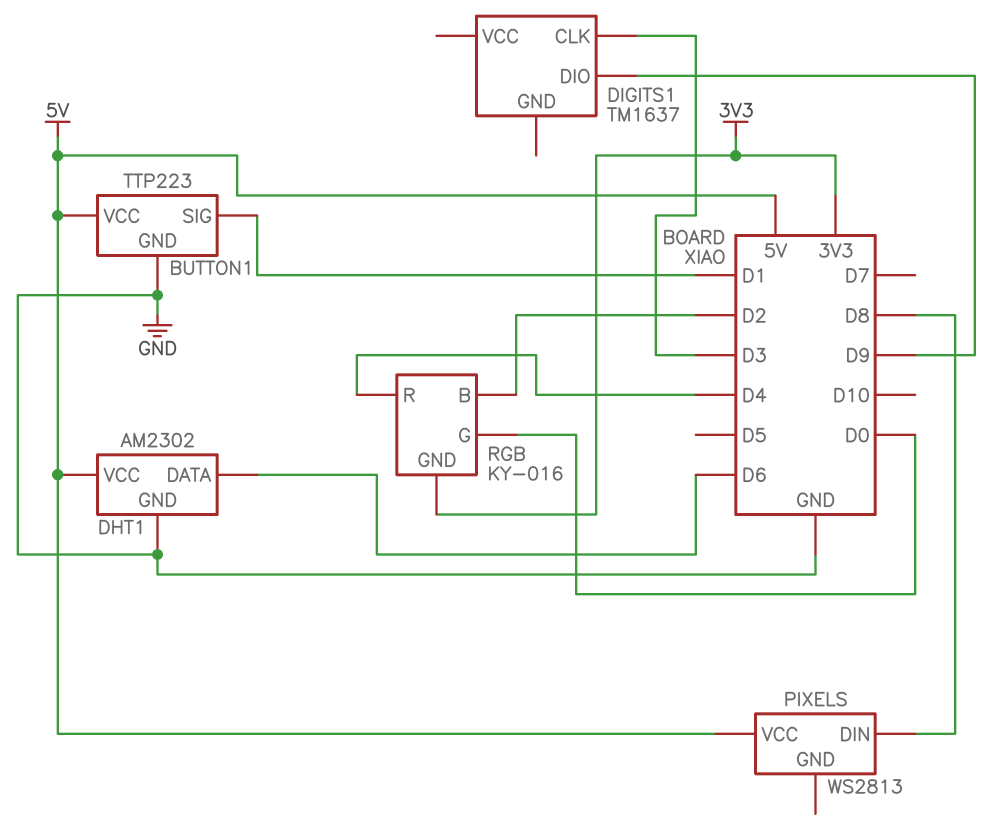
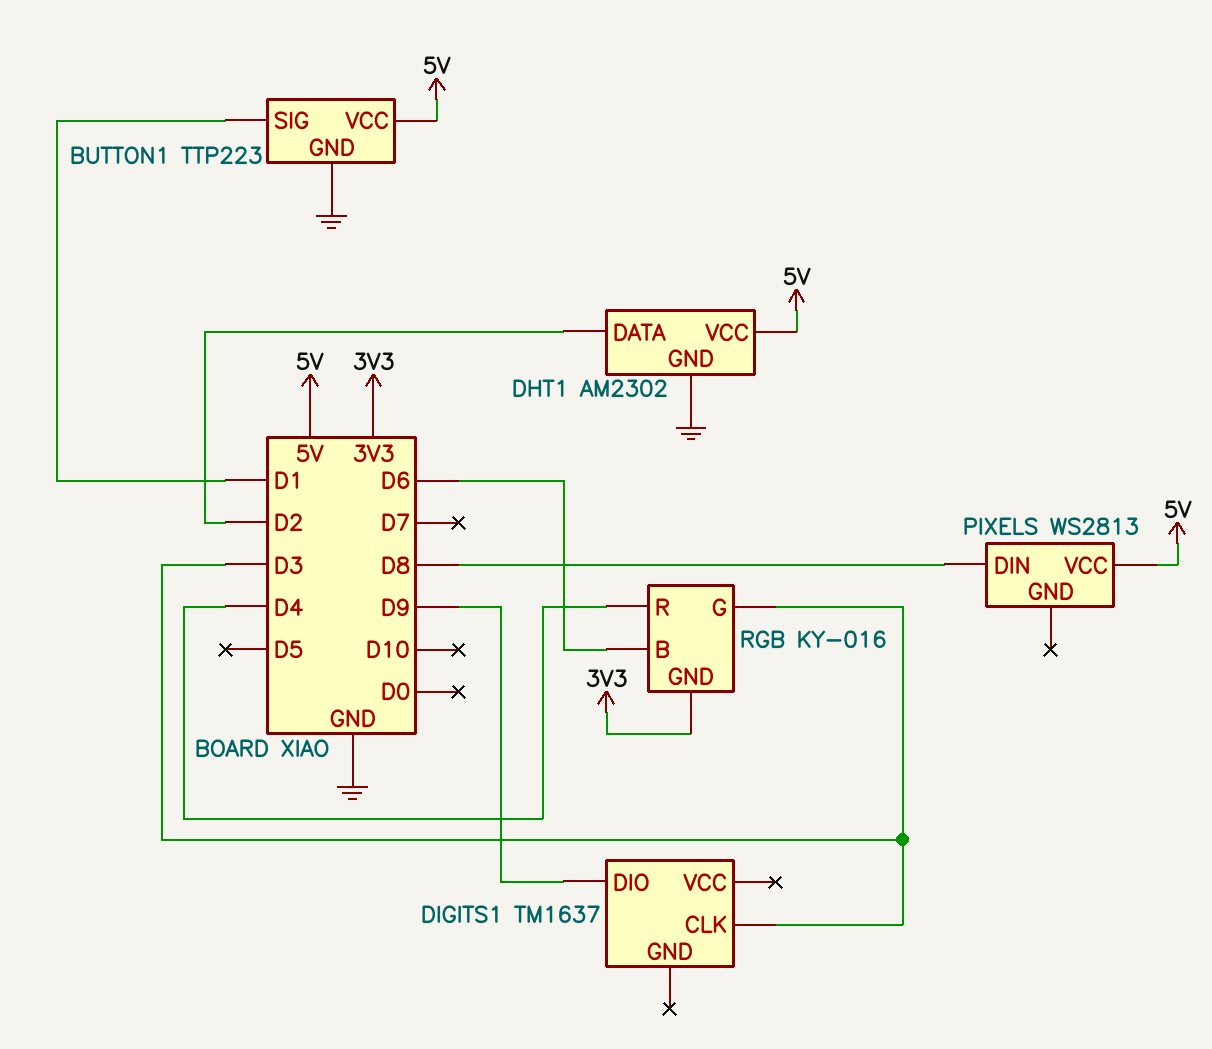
DHT1 pin DATA: D6 -> D2
RGB pin B: D2 -> D6
RGB pin G: D0 -> D3

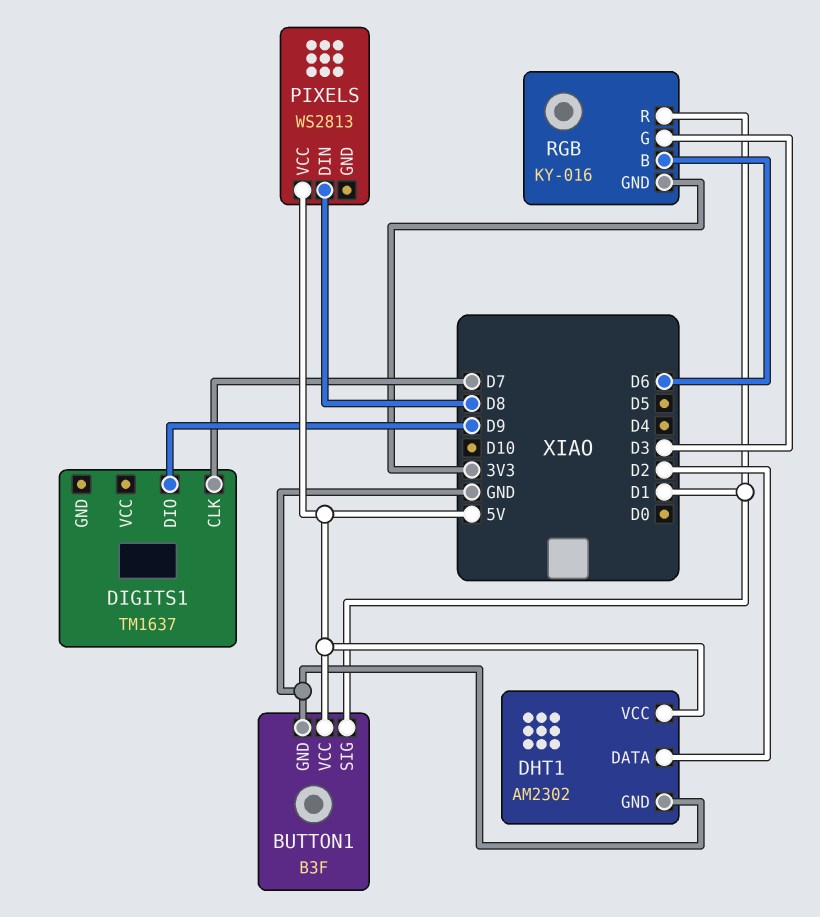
BUTTON1: TTP223 -> B3F
DIGITS1 pin CLK: D3 -> D7
RGB pin R: D4 -> D1

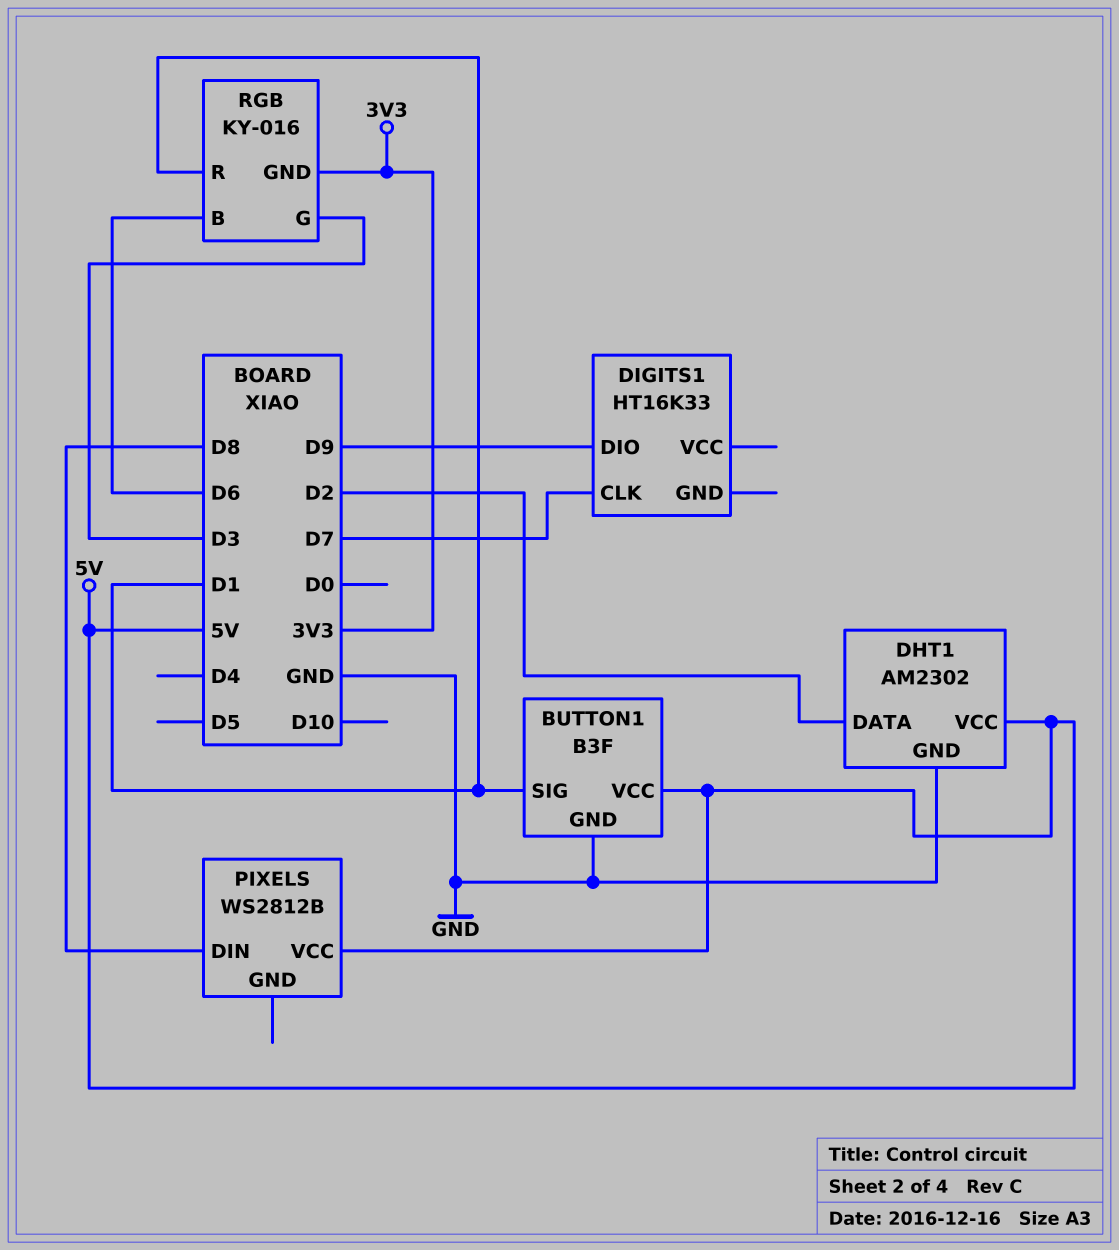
DIGITS1: TM1637 -> HT16K33
PIXELS: WS2813 -> WS2812B

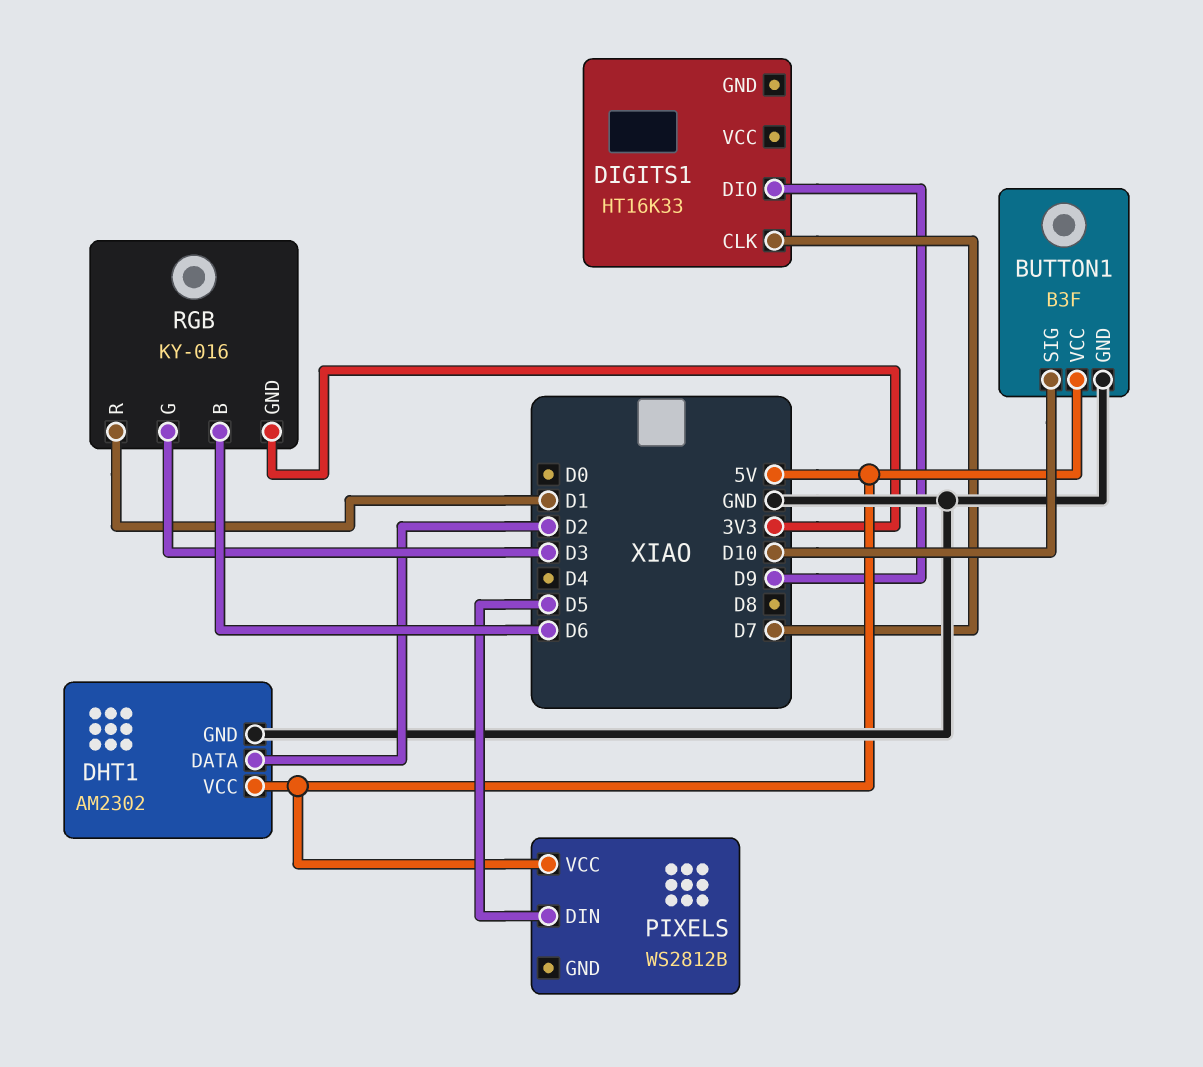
BUTTON1 pin SIG: D1 -> D10
PIXELS pin DIN: D8 -> D5

